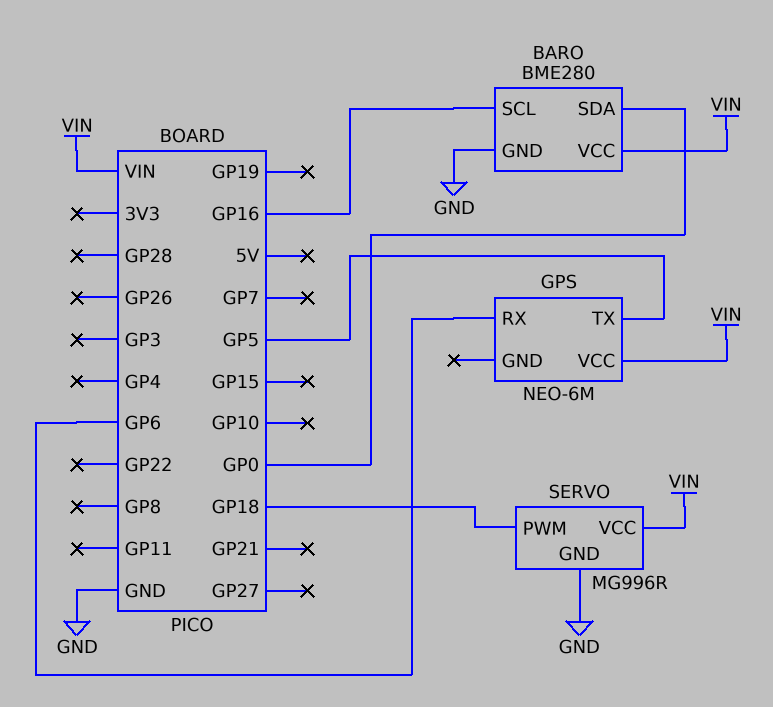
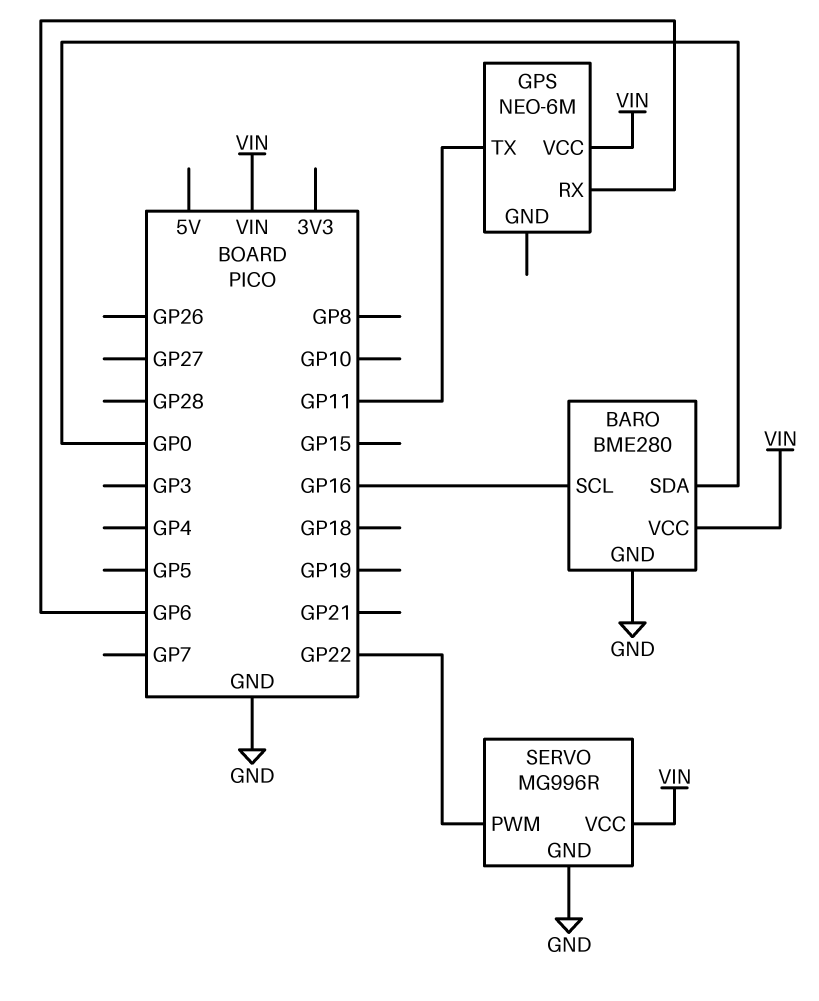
GPS pin TX: GP5 -> GP11
SERVO pin PWM: GP18 -> GP22

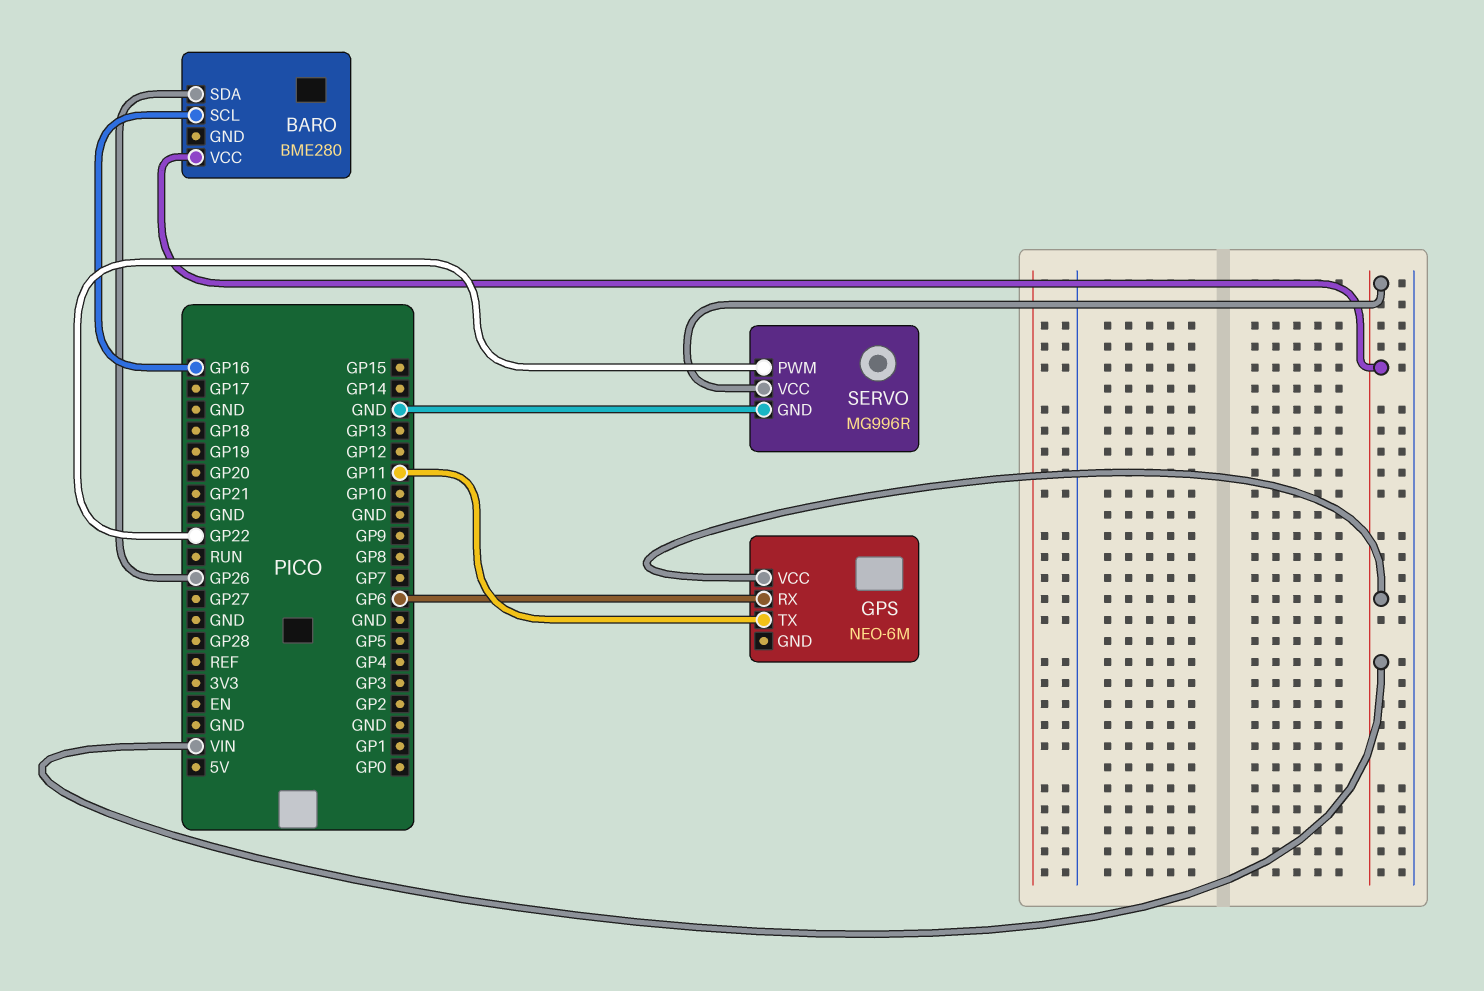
BARO pin GND: GND -> none
BARO pin SDA: GP0 -> GP26

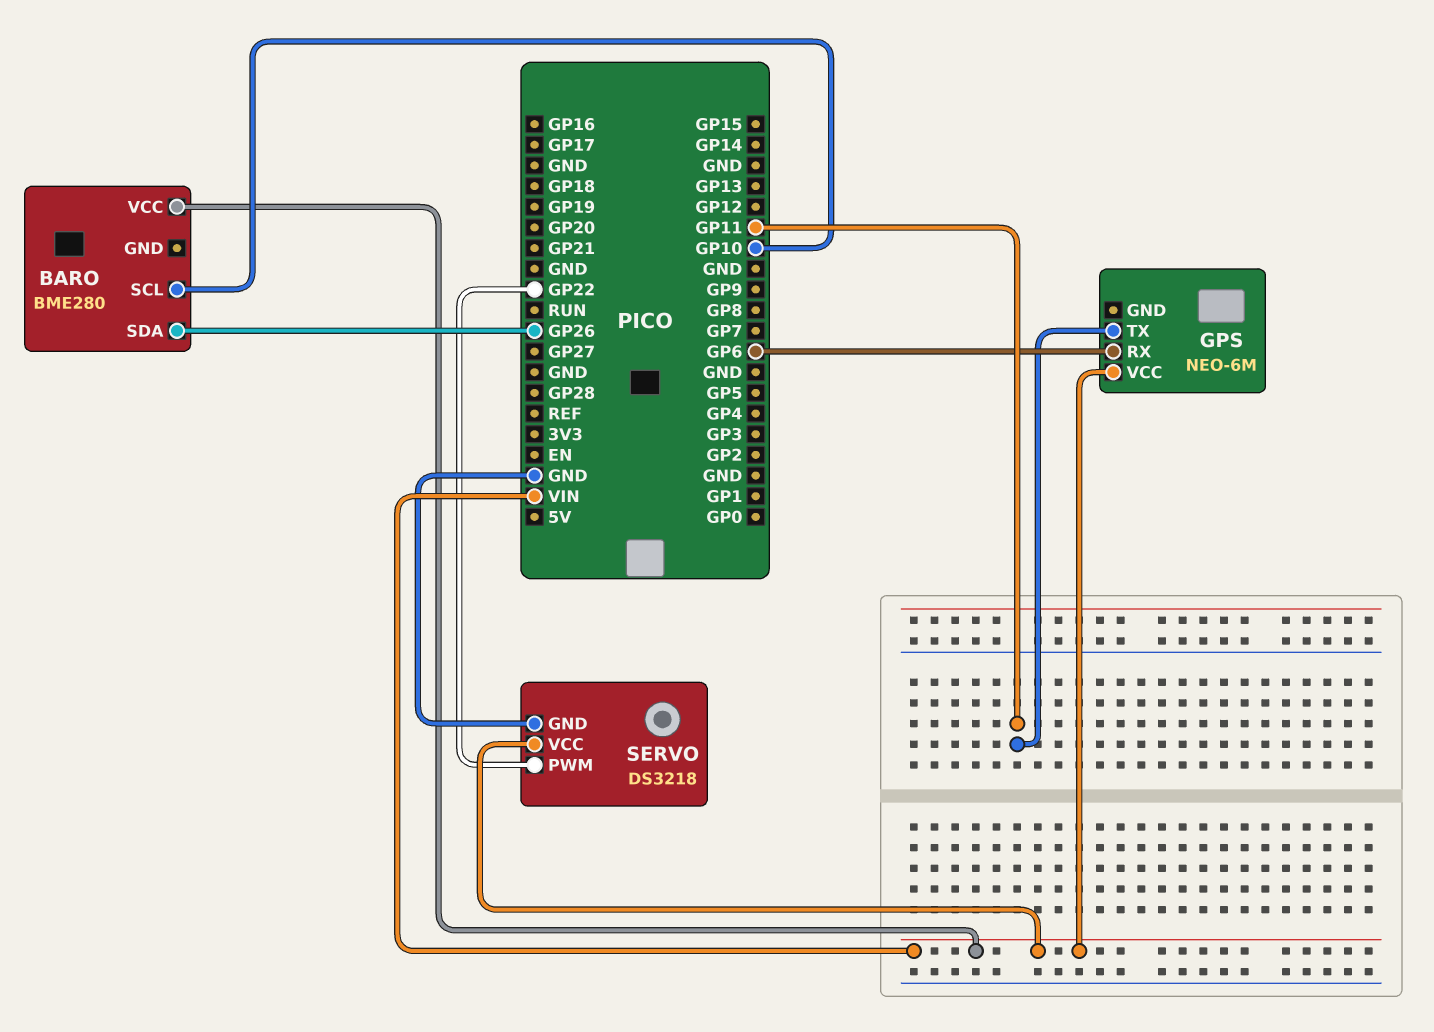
BARO pin SCL: GP16 -> GP10
SERVO: MG996R -> DS3218

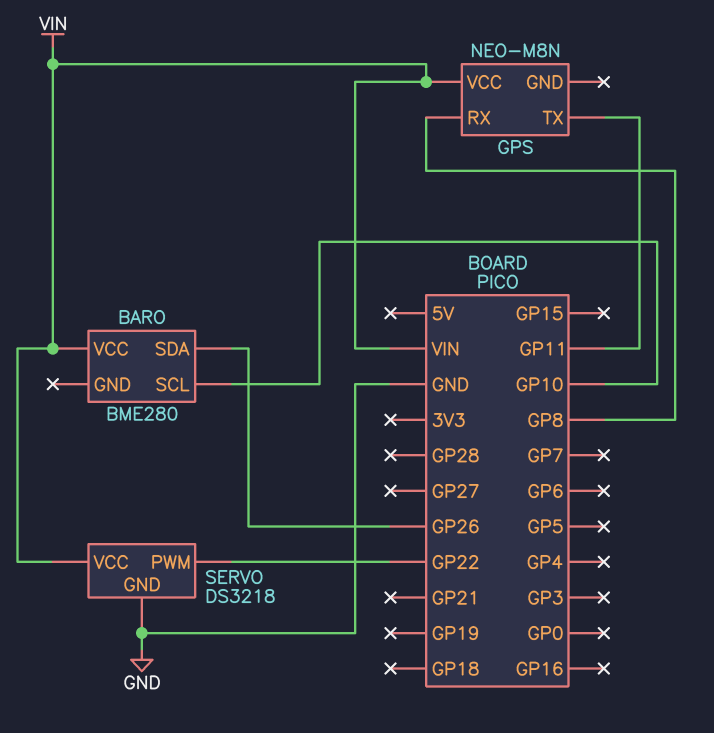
GPS: NEO-6M -> NEO-M8N
GPS pin RX: GP6 -> GP8

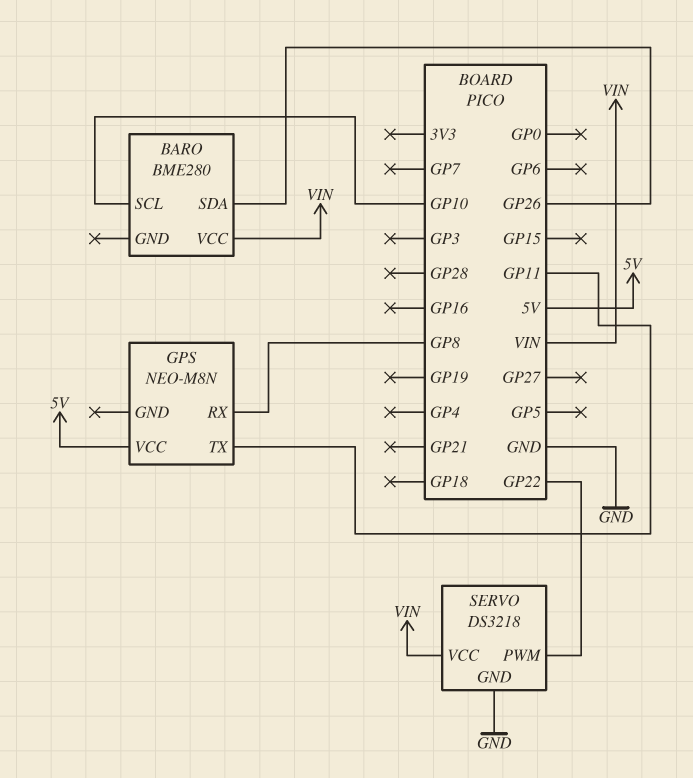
GPS pin VCC: VIN -> 5V

